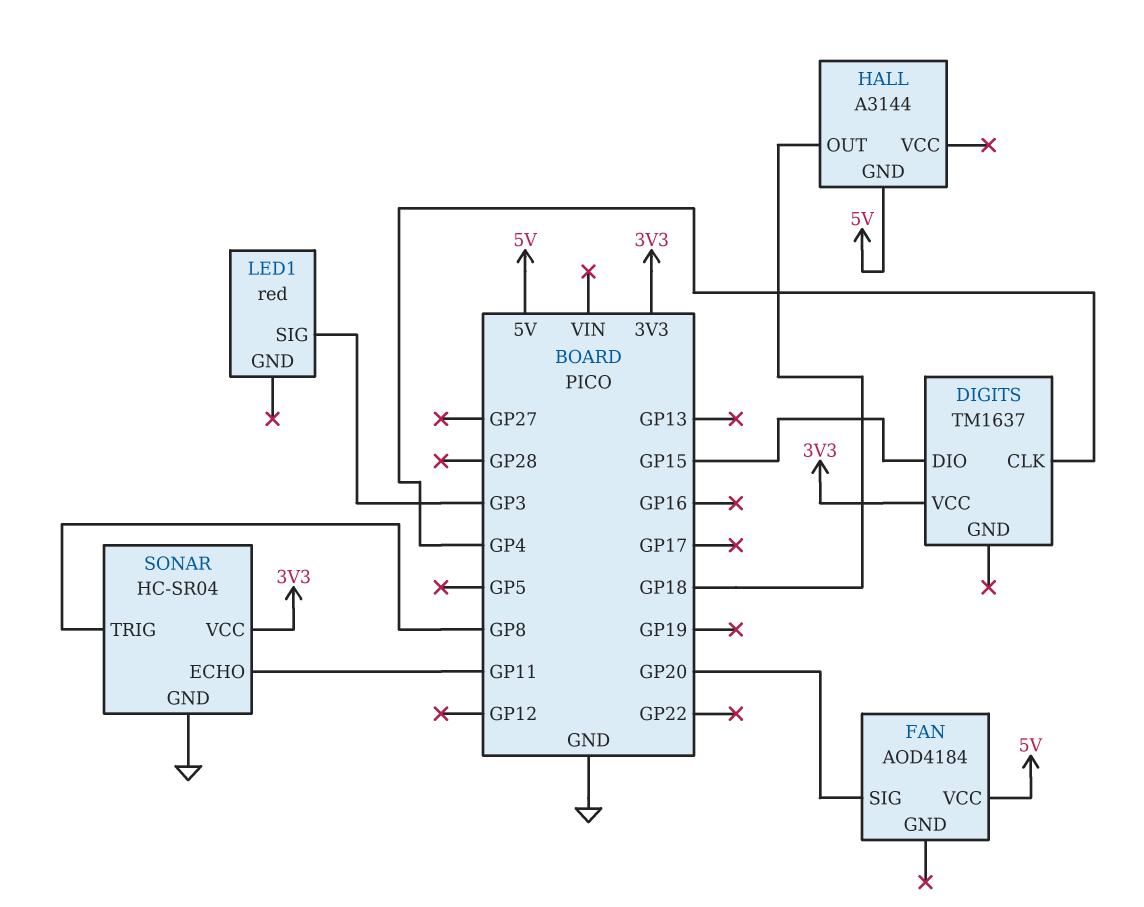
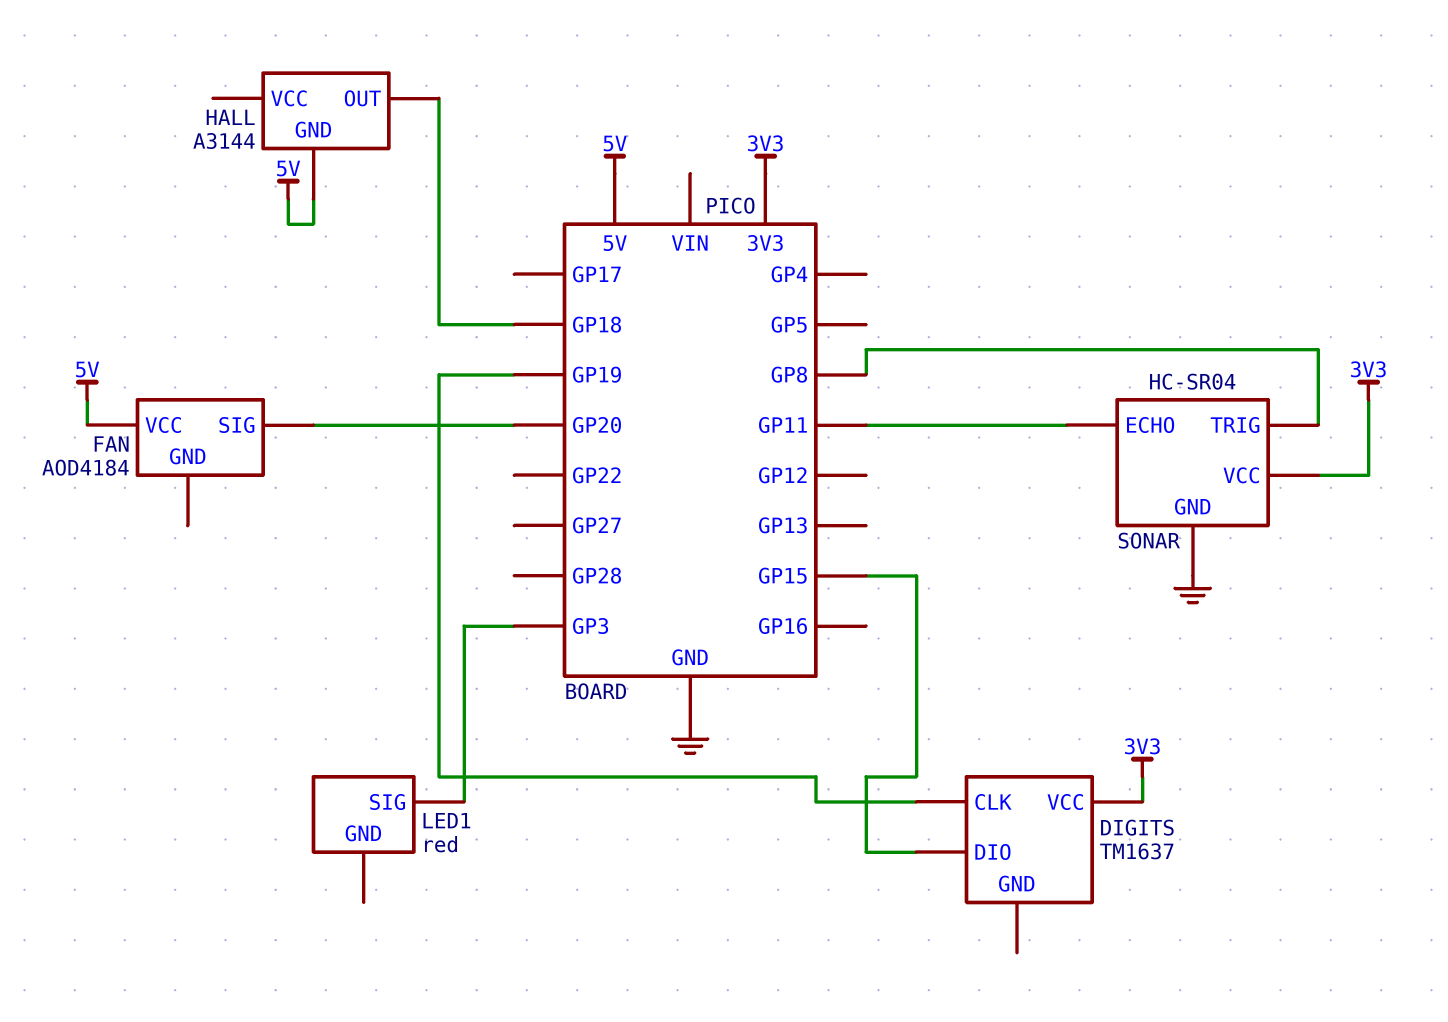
DIGITS pin CLK: GP4 -> GP19

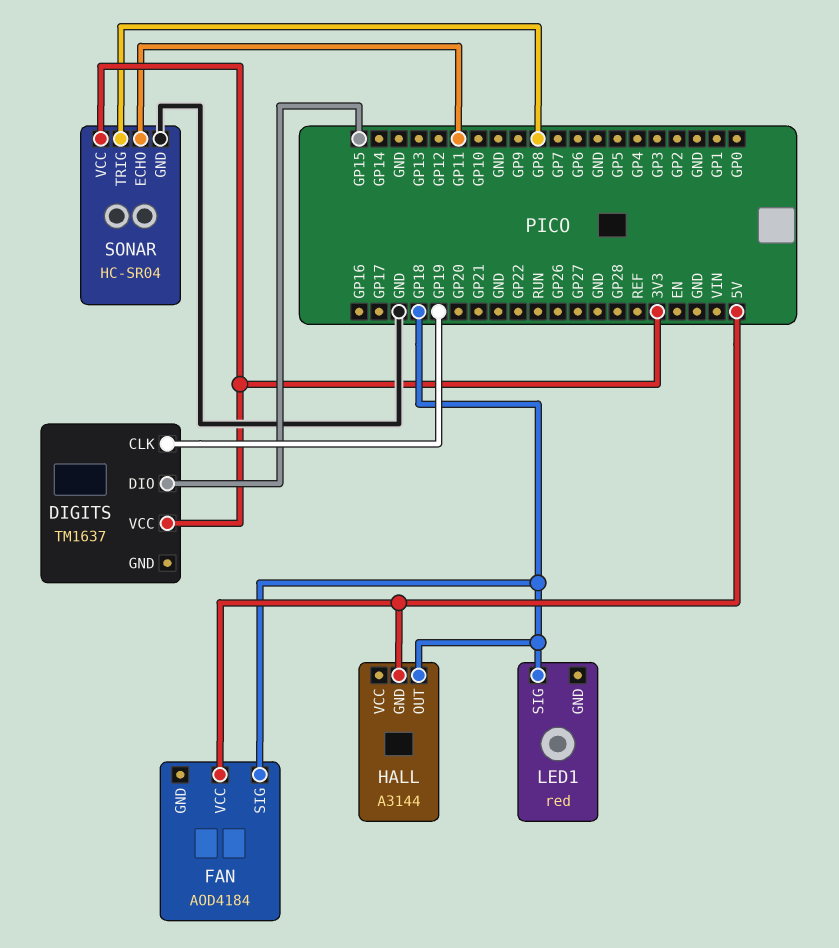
FAN pin SIG: GP20 -> GP18
LED1 pin SIG: GP3 -> GP18

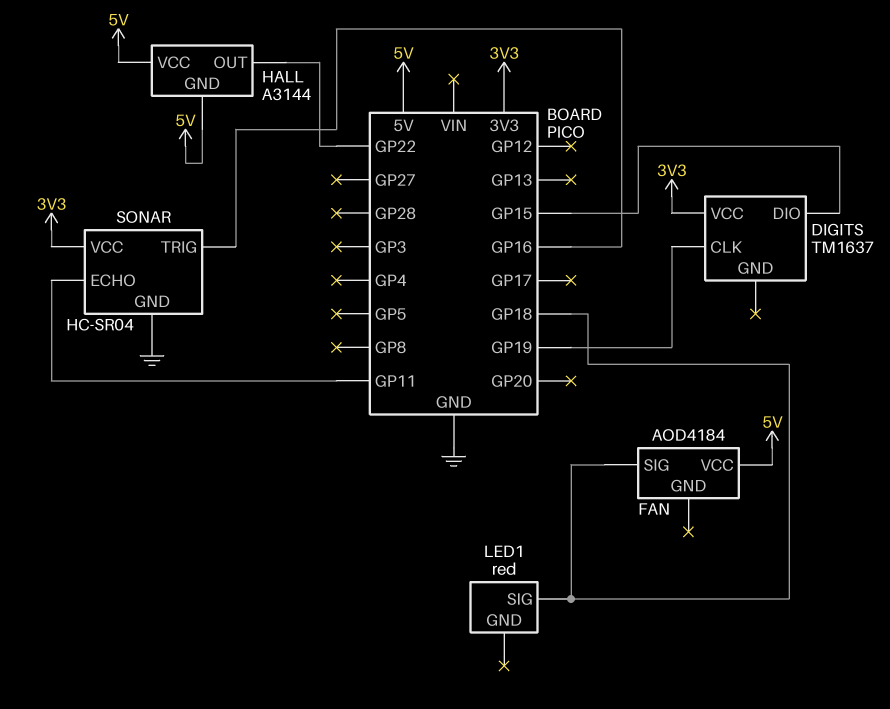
HALL pin OUT: GP18 -> GP22
HALL pin VCC: none -> 5V
SONAR pin TRIG: GP8 -> GP16

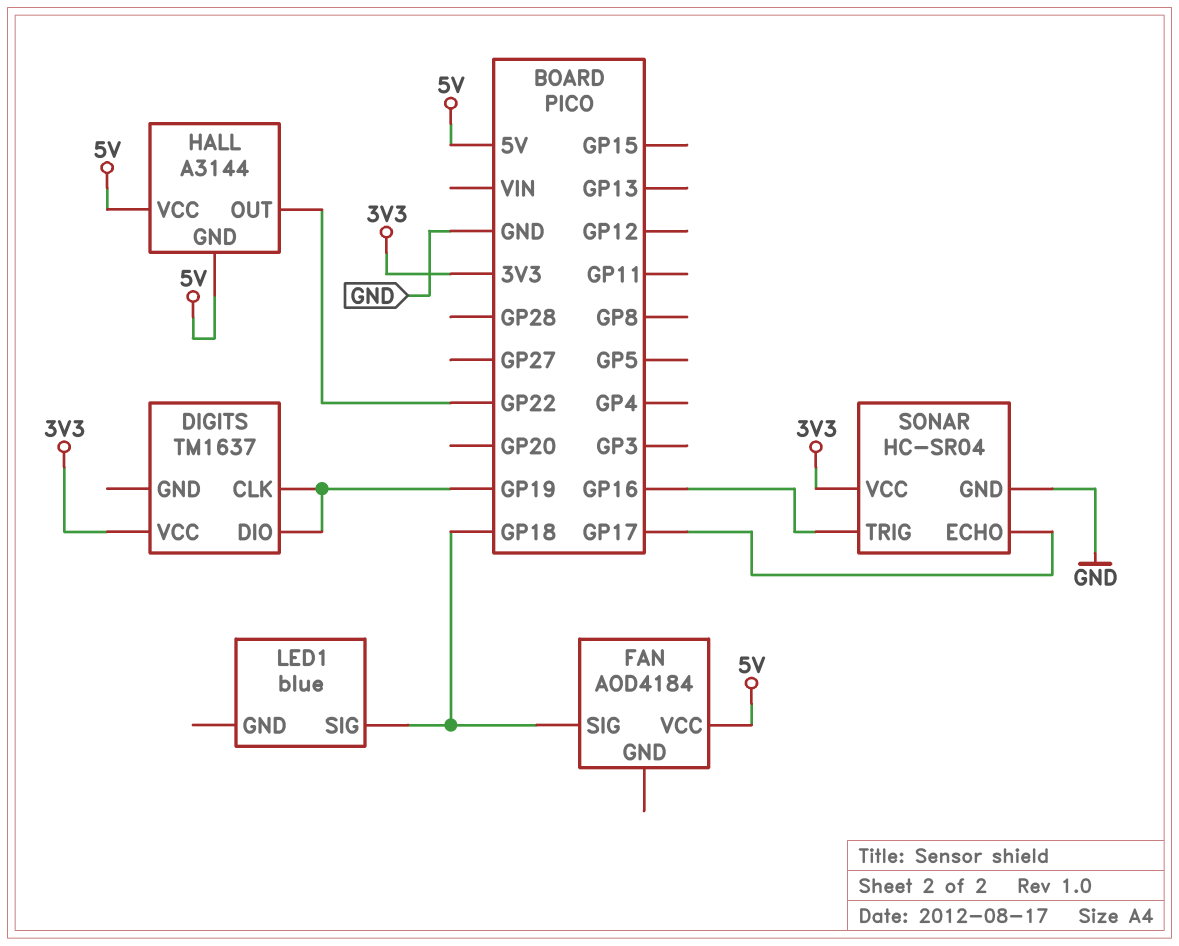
DIGITS pin DIO: GP15 -> GP19
LED1: red -> blue
SONAR pin ECHO: GP11 -> GP17

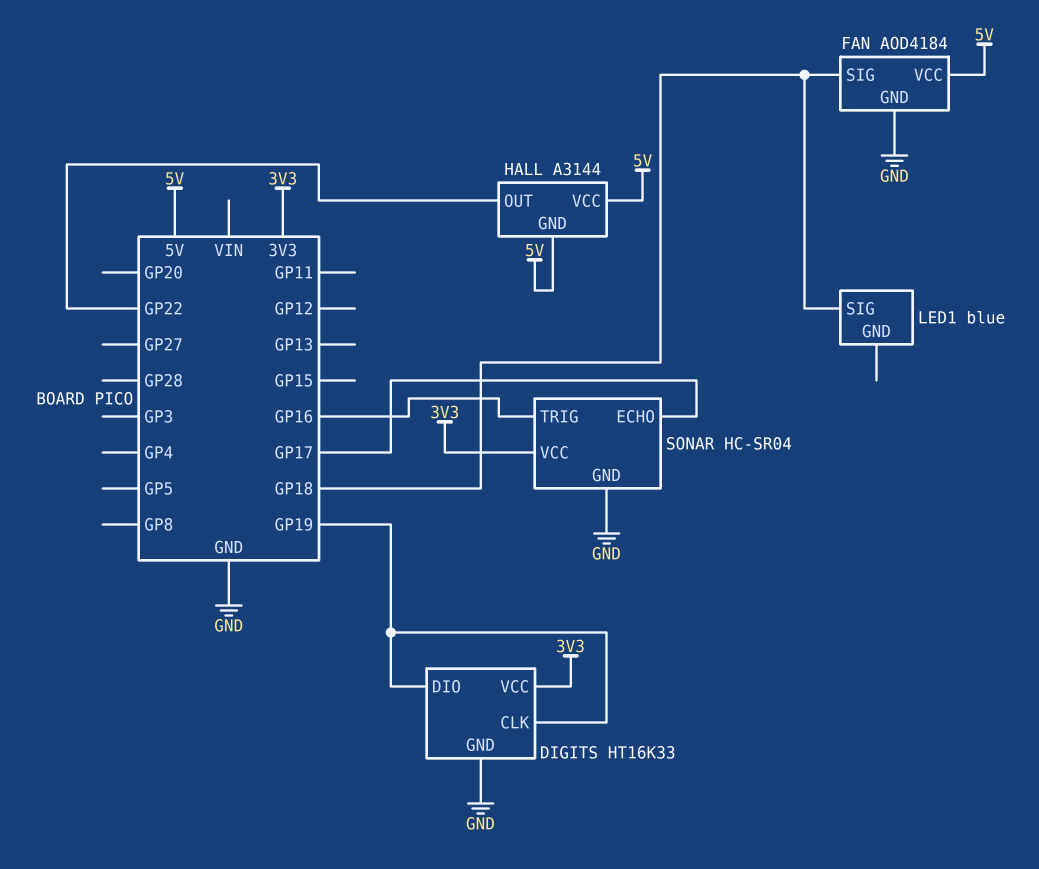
DIGITS: TM1637 -> HT16K33
DIGITS pin GND: none -> GND
FAN pin GND: none -> GND

